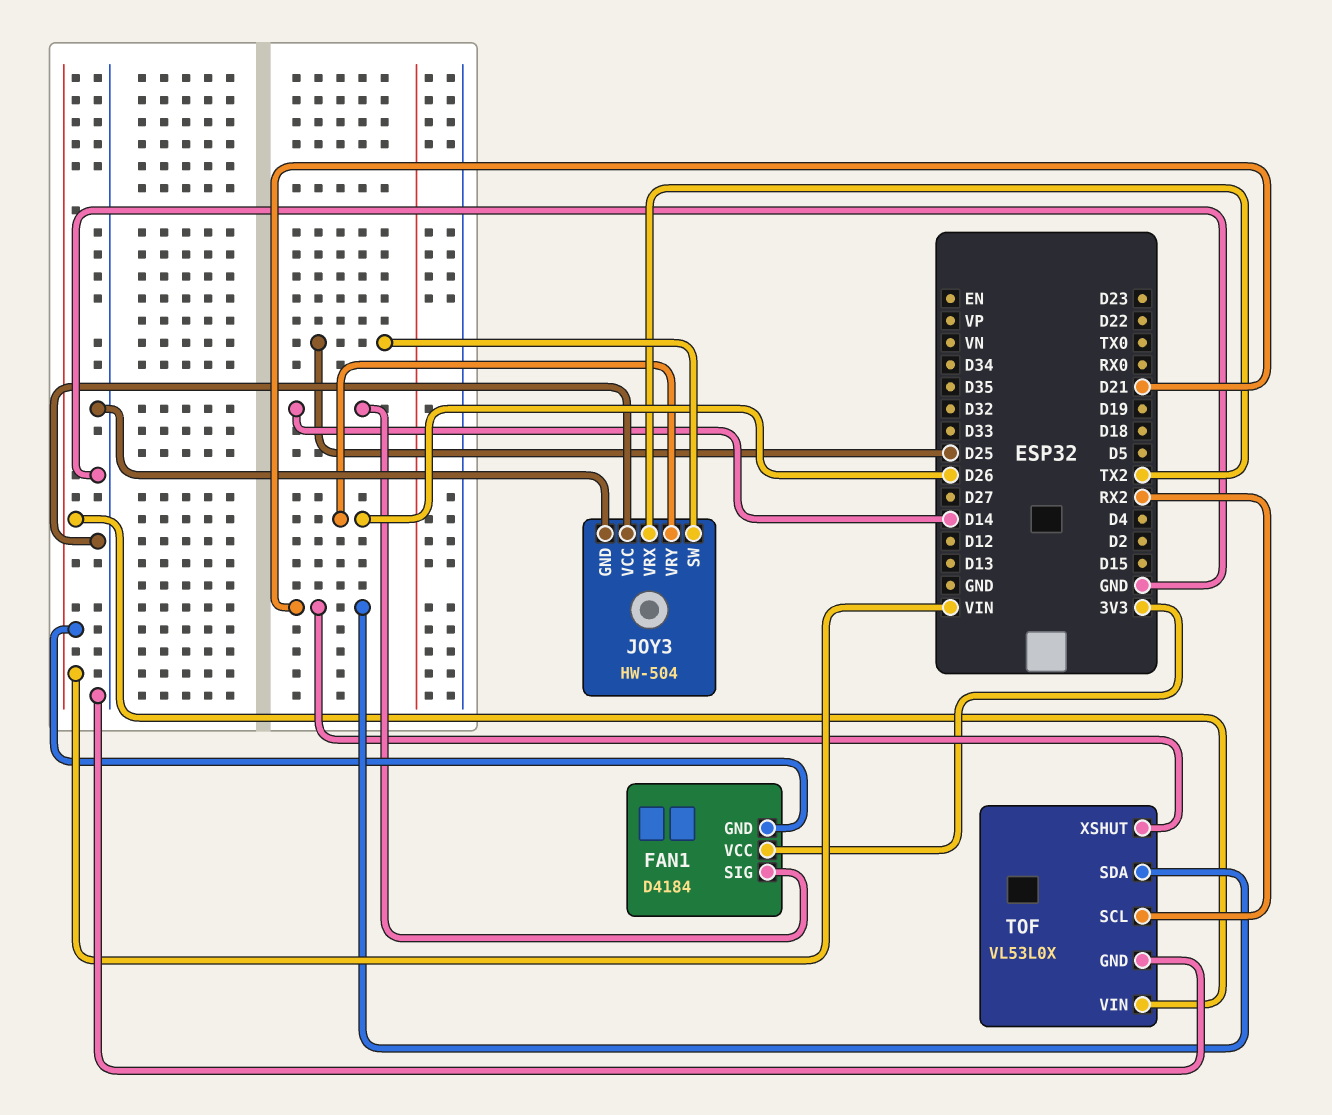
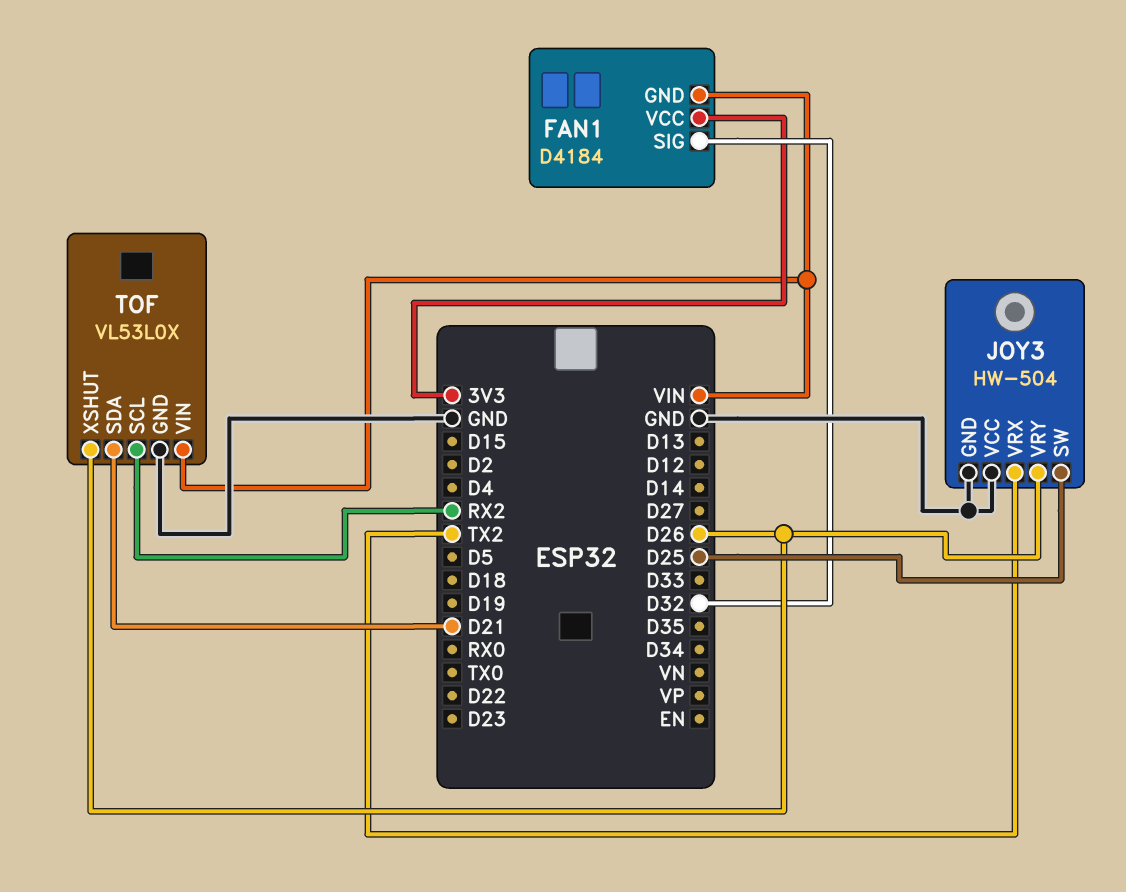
FAN1 pin SIG: D14 -> D32
TOF pin XSHUT: D21 -> D26

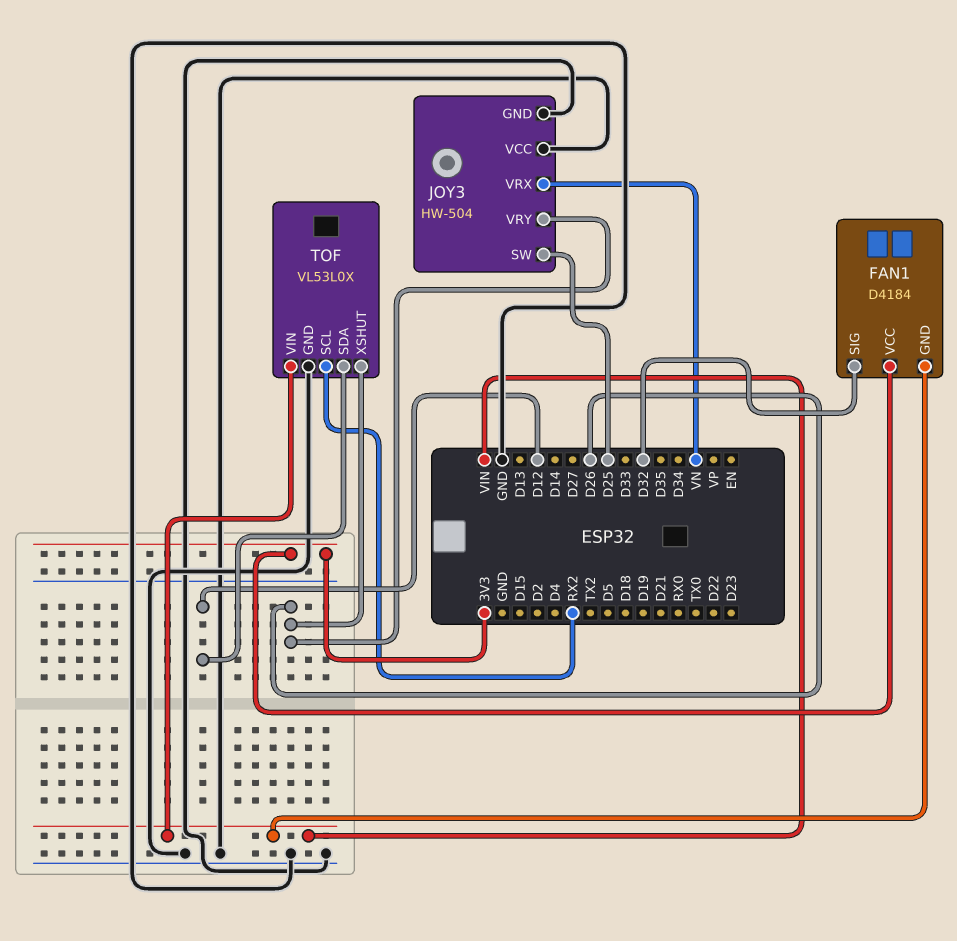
JOY3 pin VRX: TX2 -> VN
TOF pin SDA: D21 -> D12

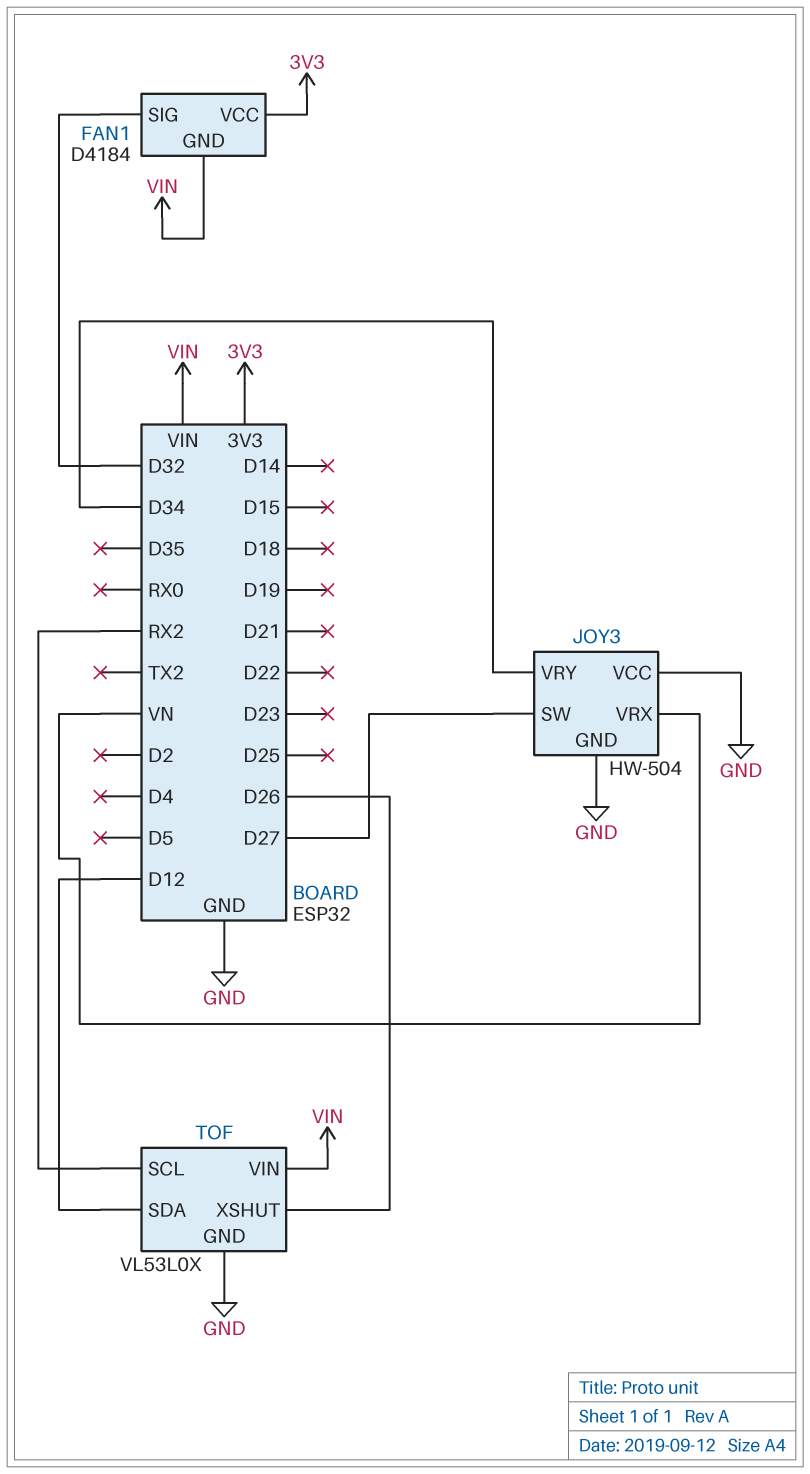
JOY3 pin SW: D25 -> D27
JOY3 pin VRY: D26 -> D34

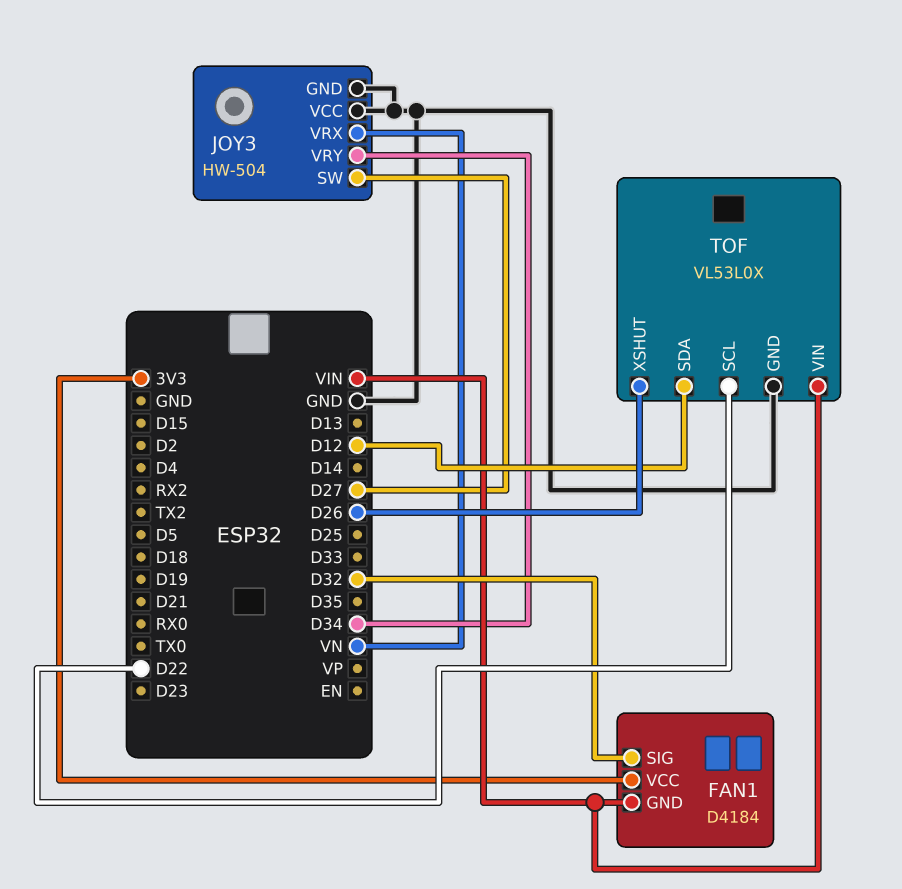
TOF pin SCL: RX2 -> D22

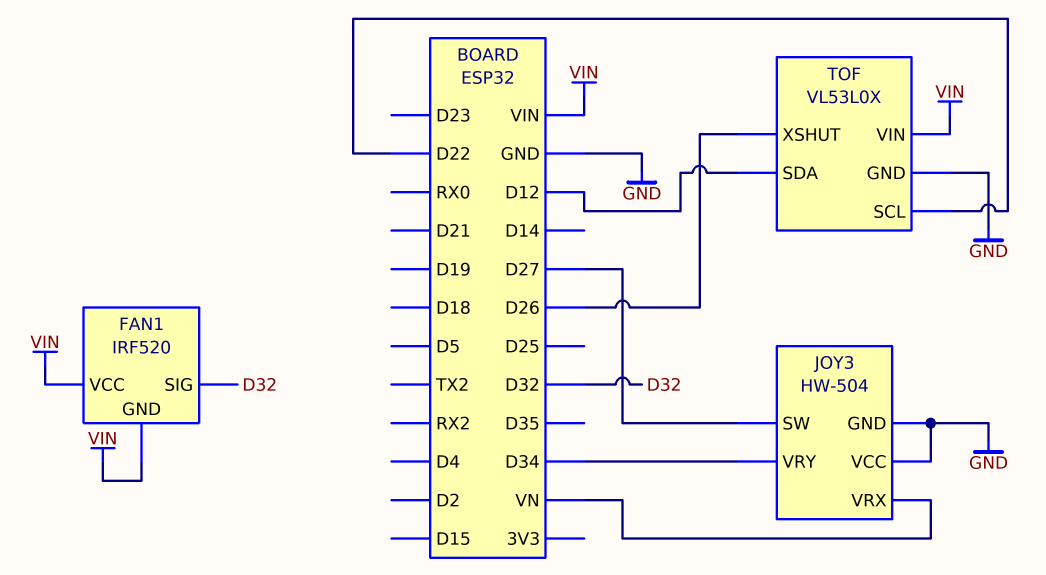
FAN1: D4184 -> IRF520
FAN1 pin VCC: 3V3 -> VIN

